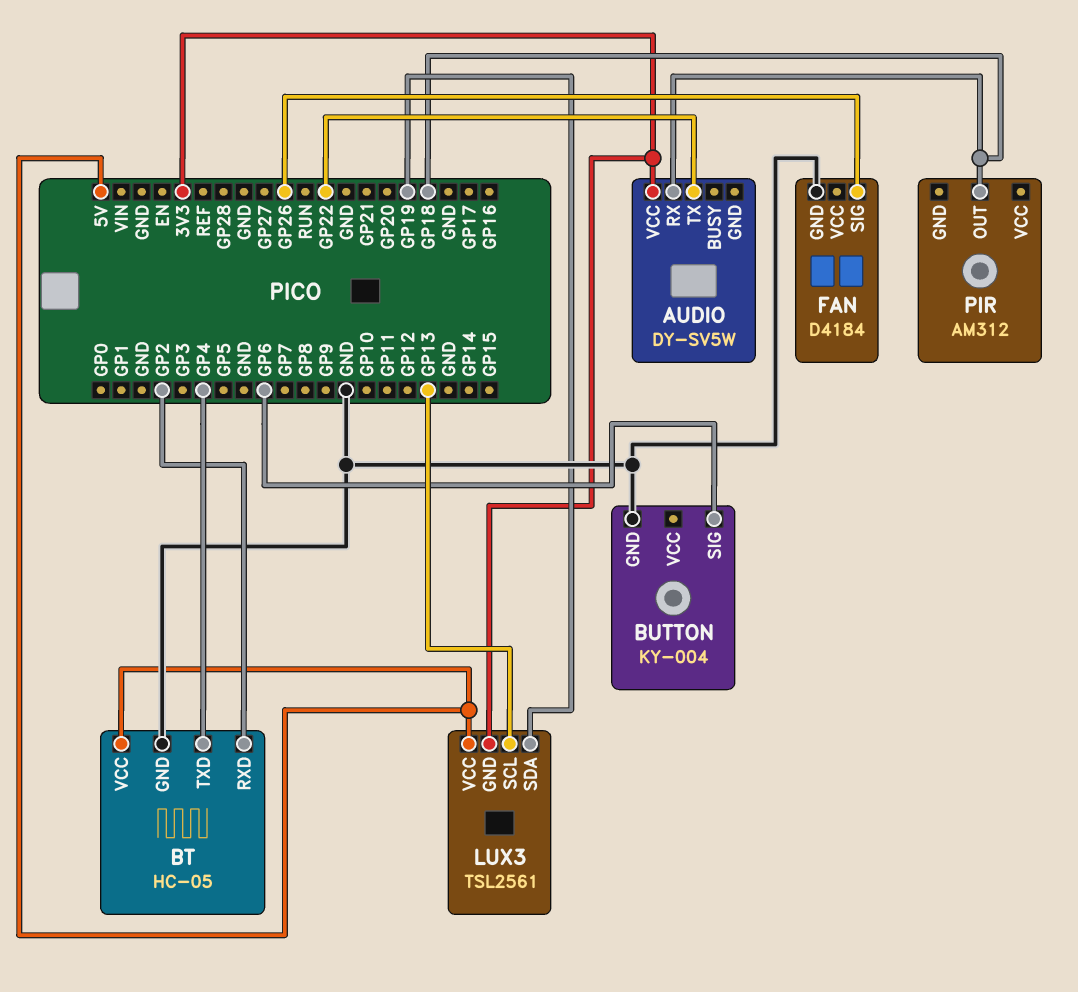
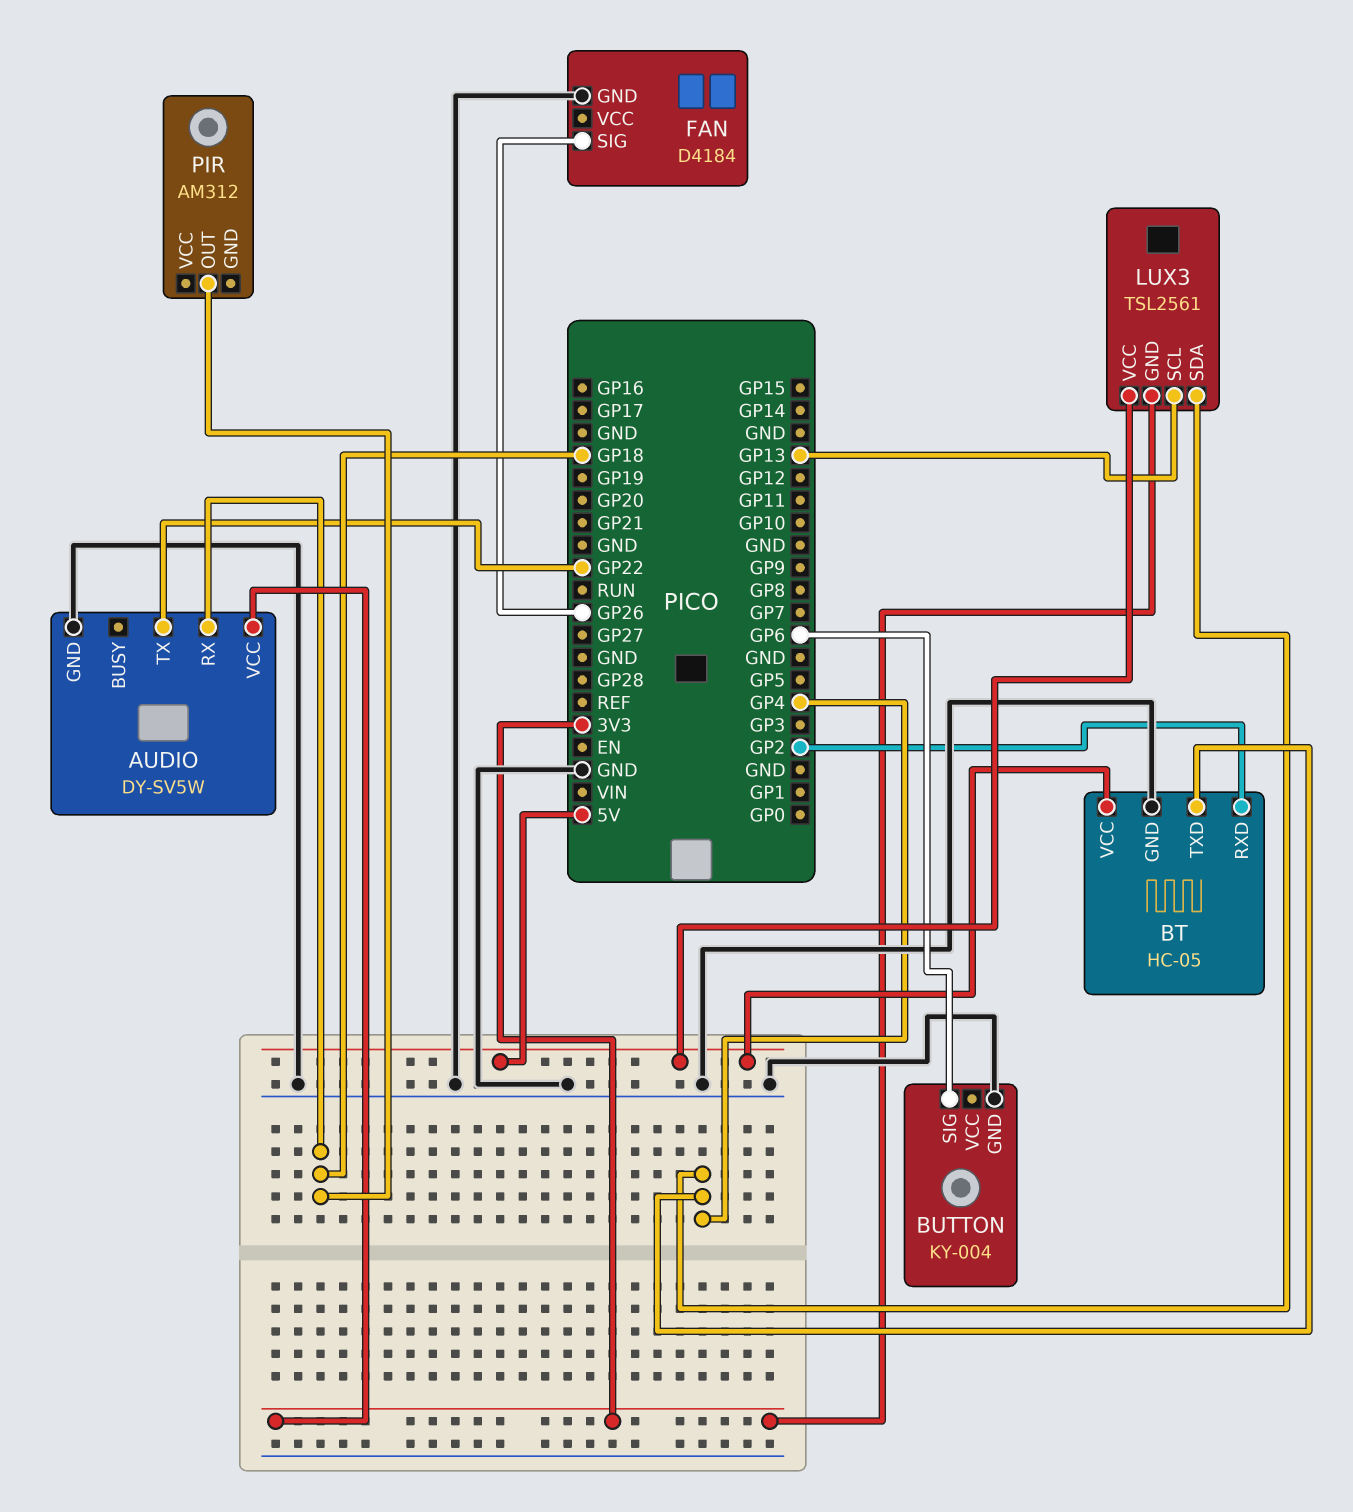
AUDIO pin GND: none -> GND
LUX3 pin SDA: GP19 -> GP4

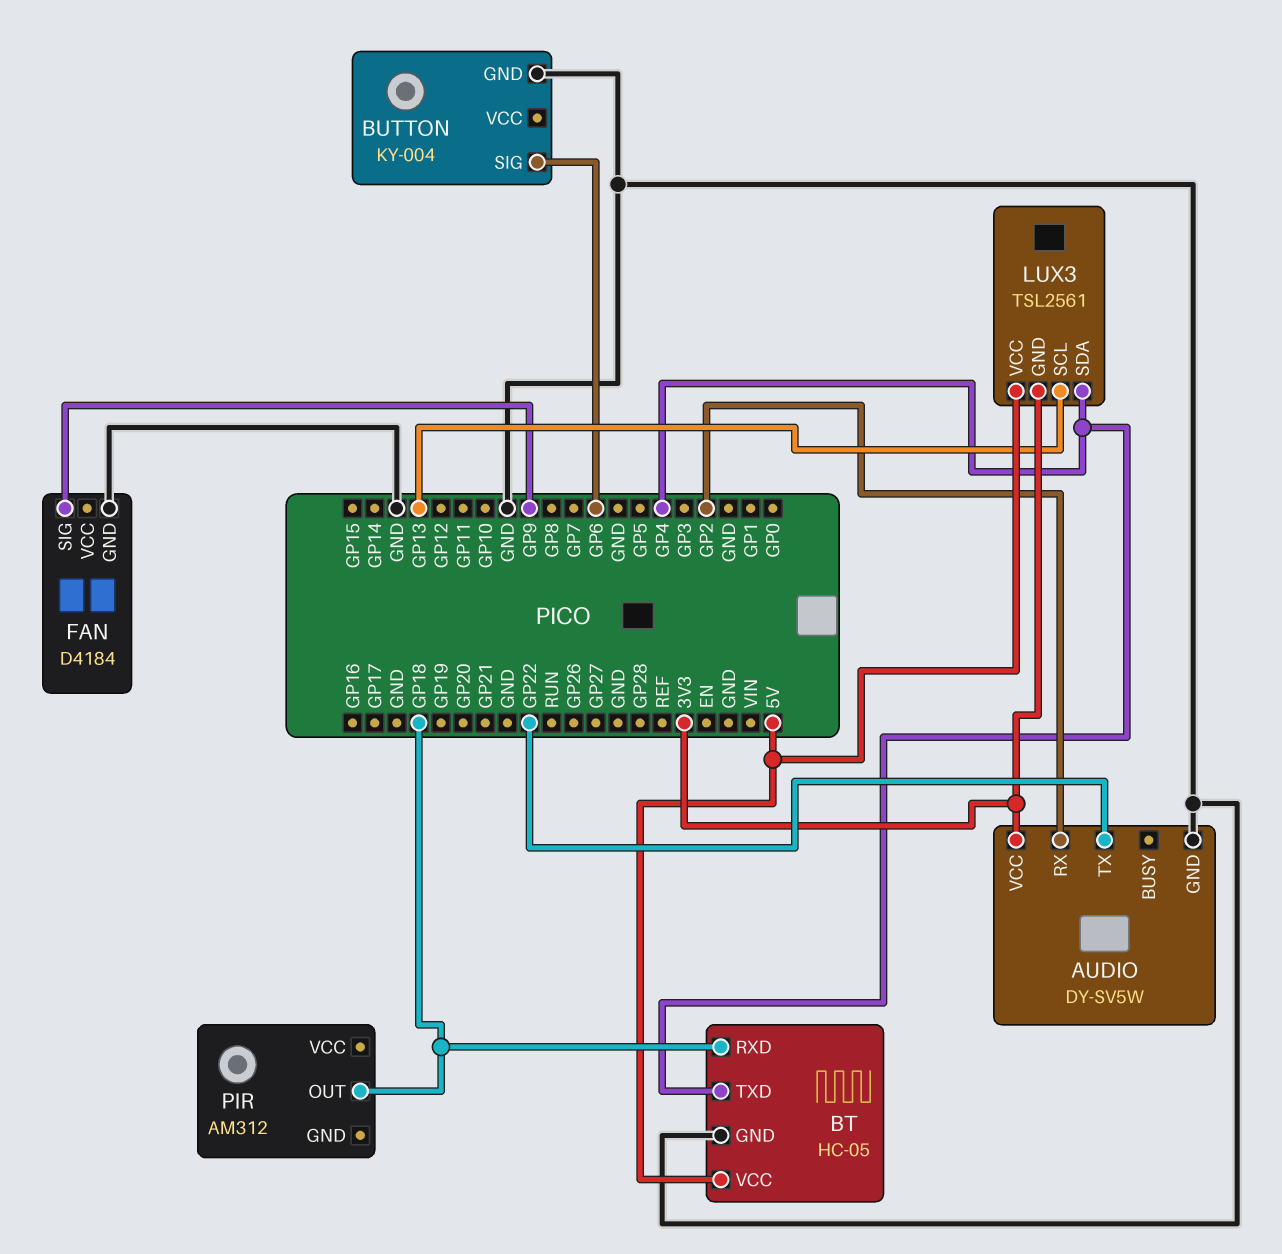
AUDIO pin RX: GP18 -> GP2
BT pin RXD: GP2 -> GP18
FAN pin SIG: GP26 -> GP9

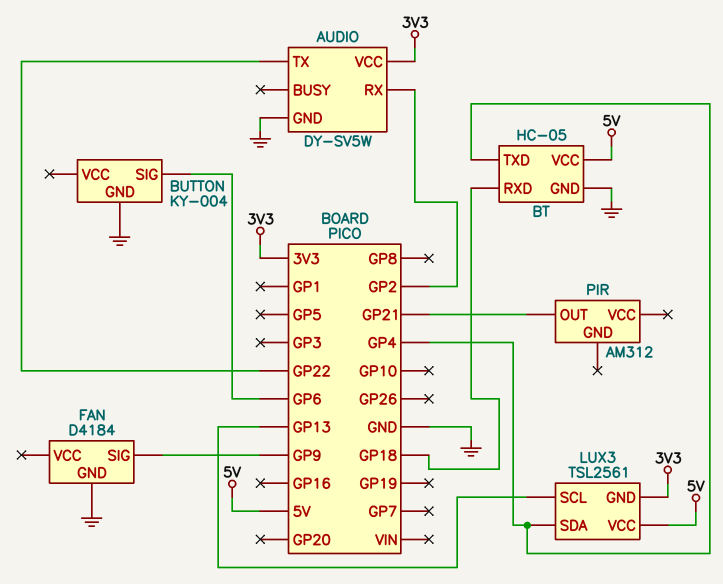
PIR pin OUT: GP18 -> GP21

